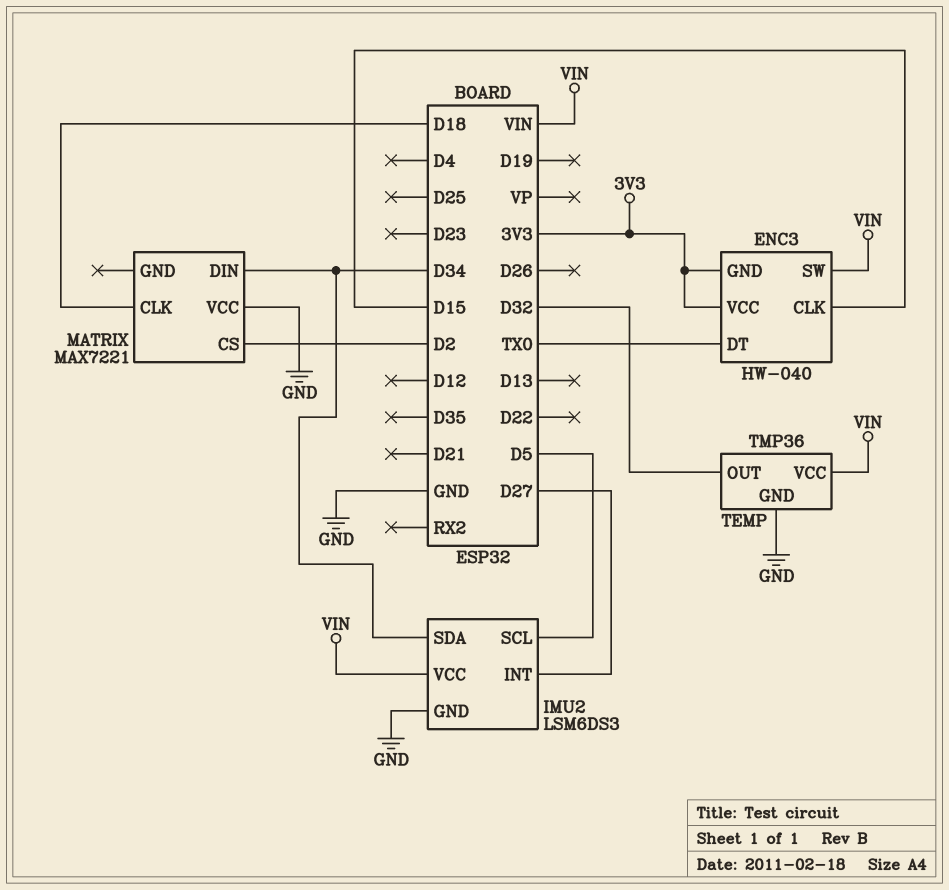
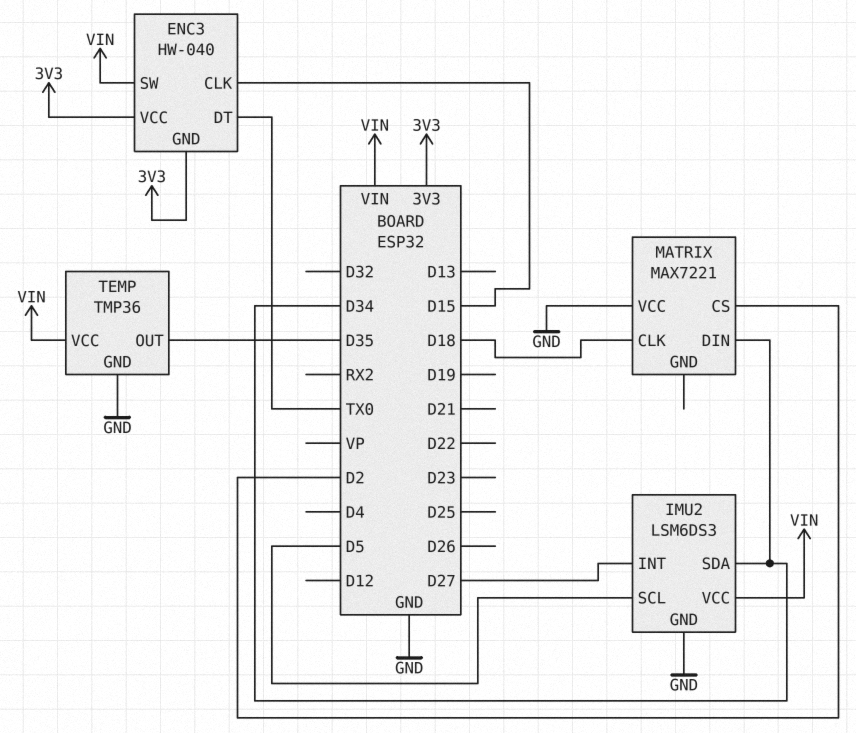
TEMP pin OUT: D32 -> D35

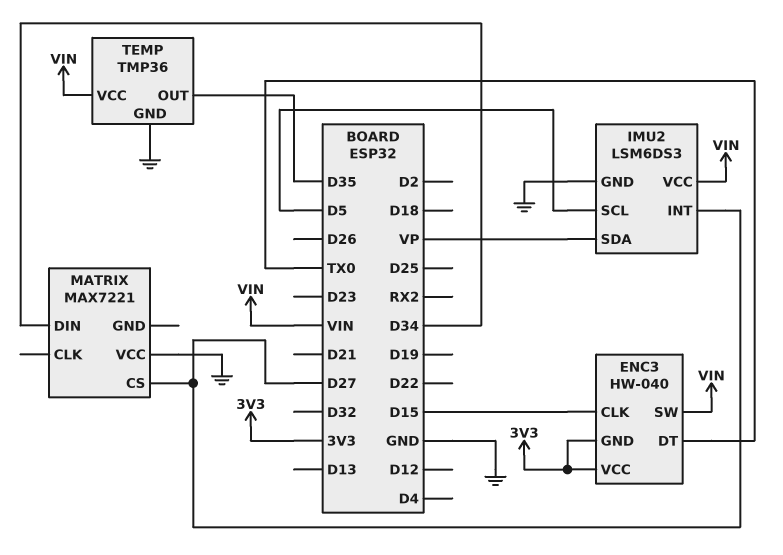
IMU2 pin SDA: D34 -> VP
MATRIX pin CLK: D18 -> none
MATRIX pin CS: D2 -> D27

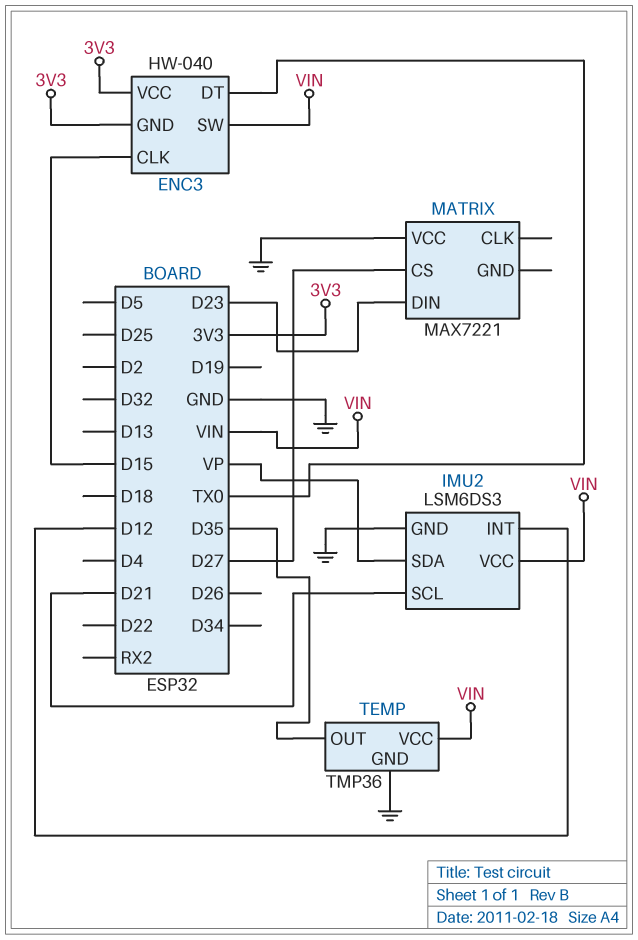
IMU2 pin INT: D27 -> D12
IMU2 pin SCL: D5 -> D21
MATRIX pin DIN: D34 -> D23

